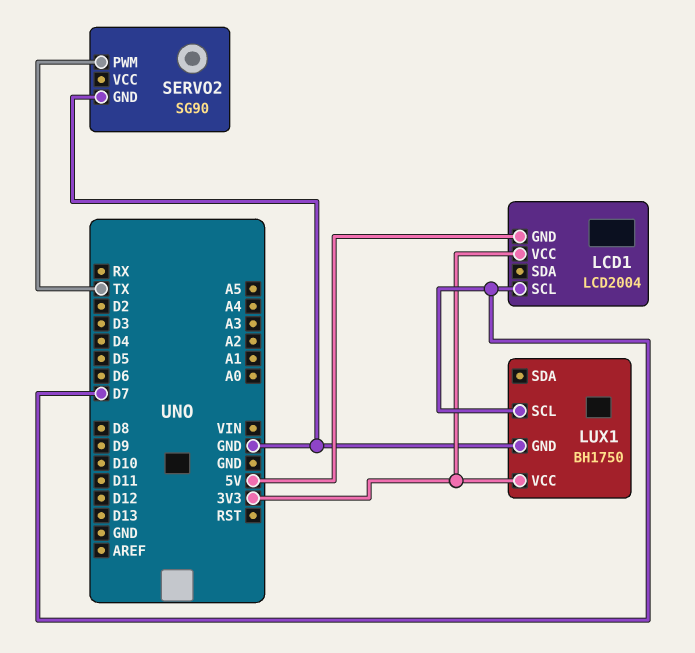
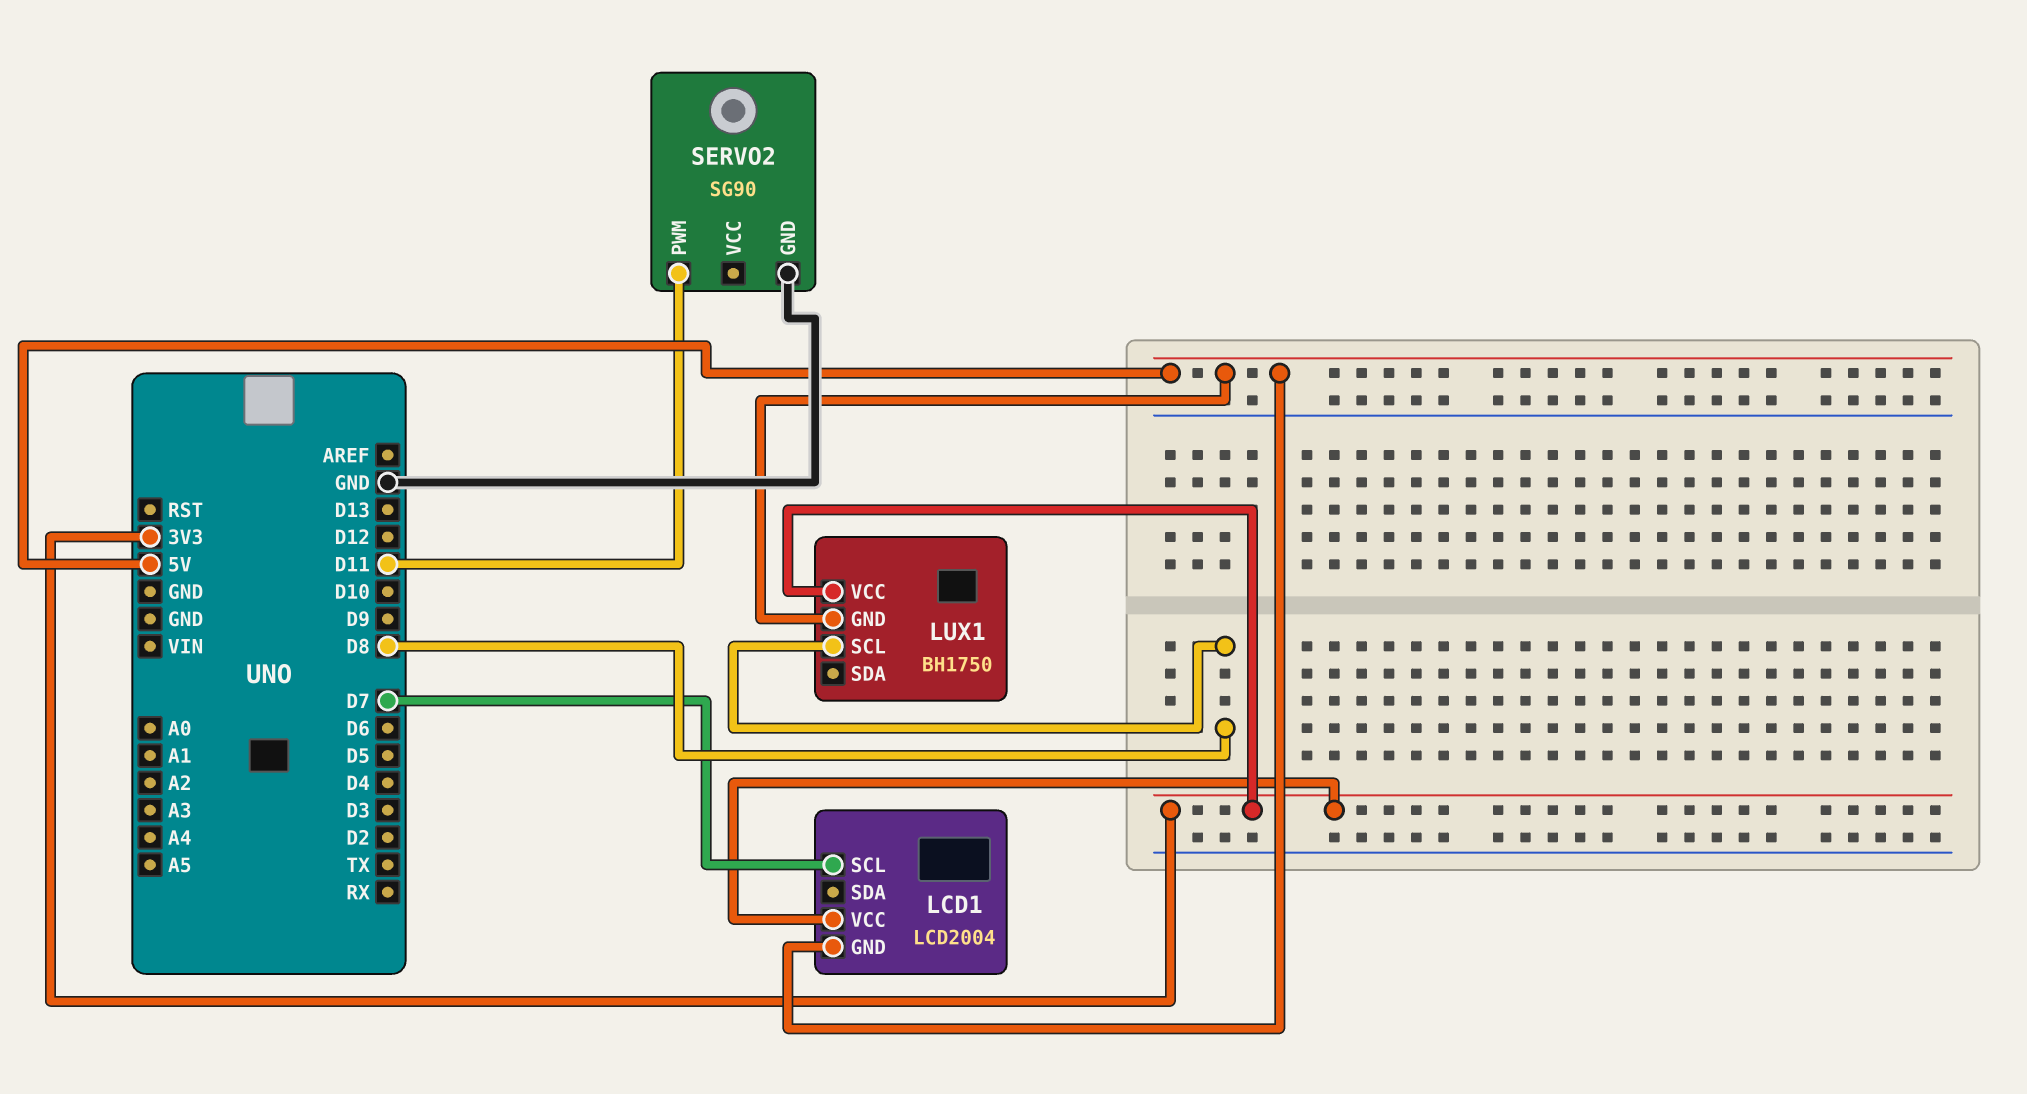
LUX1 pin GND: GND -> 5V
LUX1 pin SCL: D7 -> D8
SERVO2 pin PWM: TX -> D11

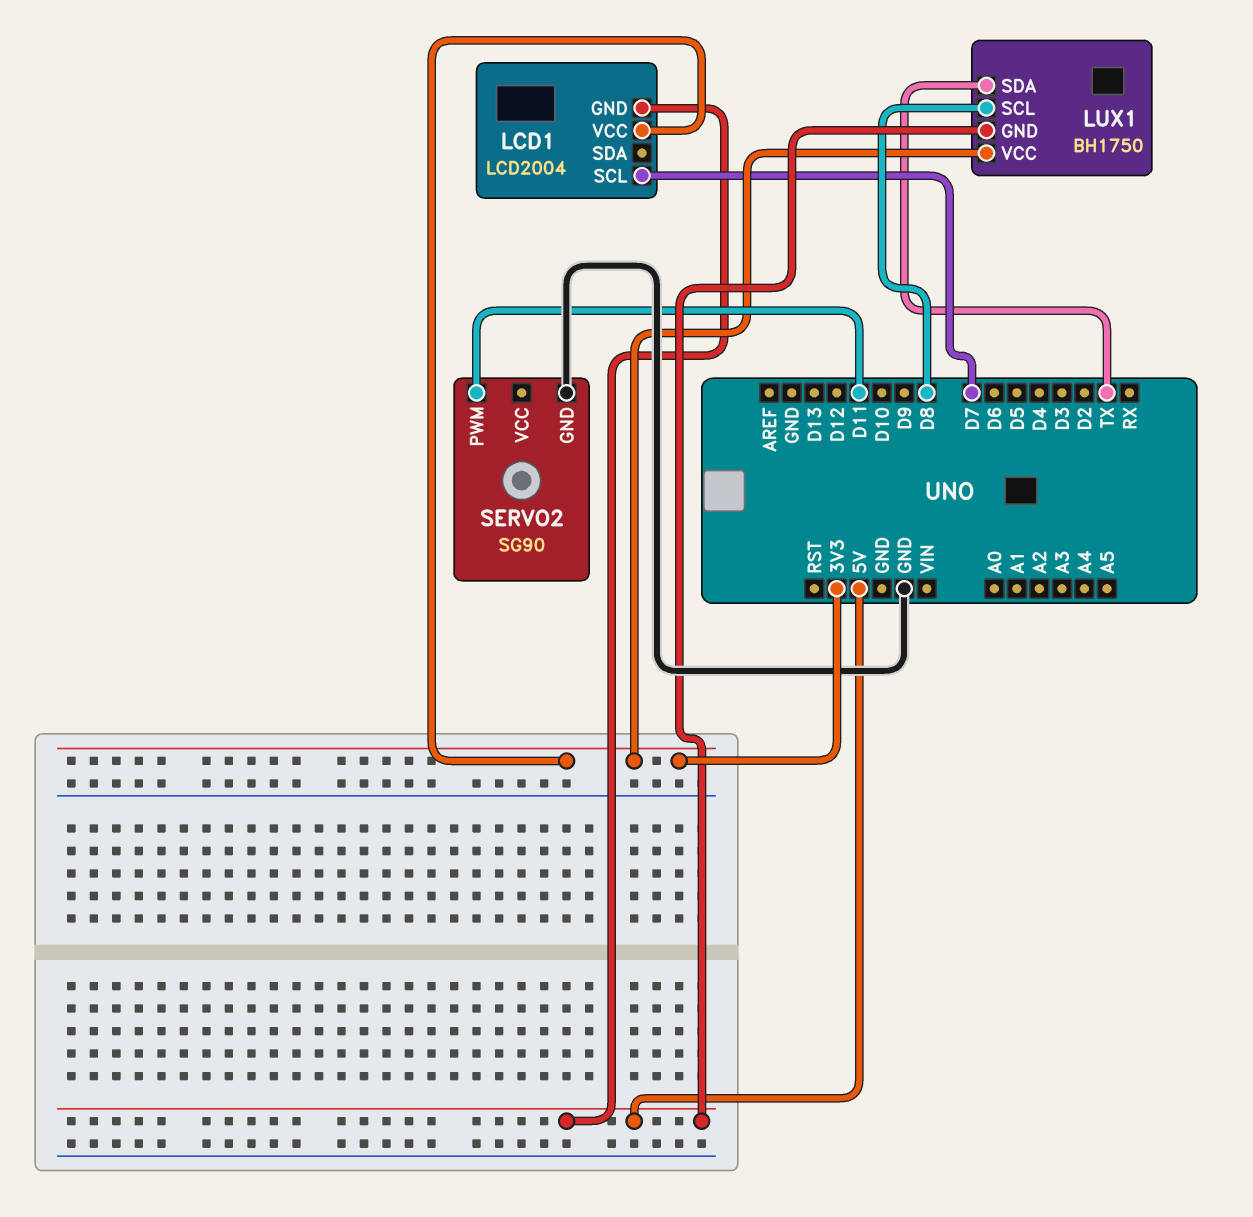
LUX1 pin SDA: none -> TX

